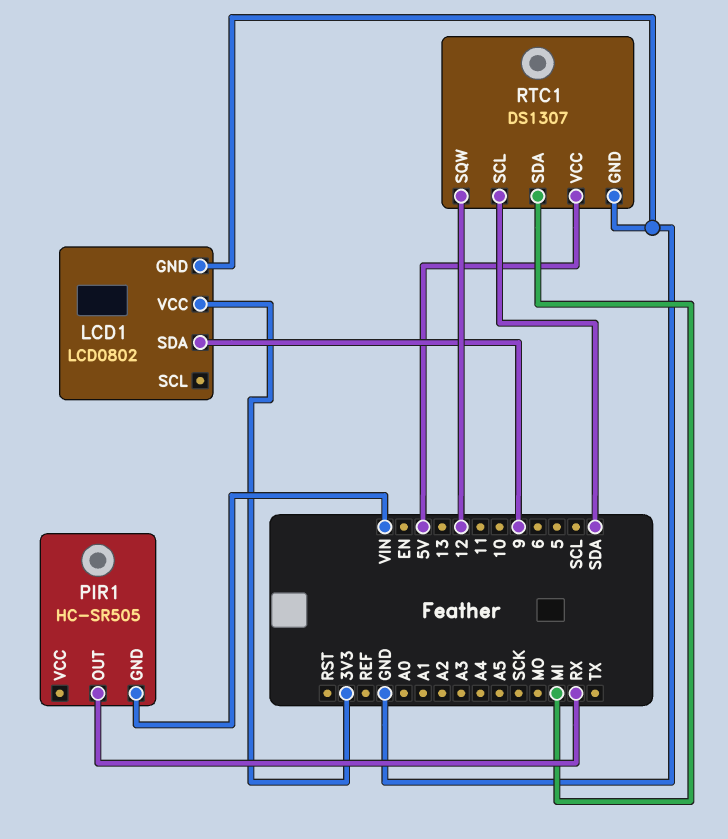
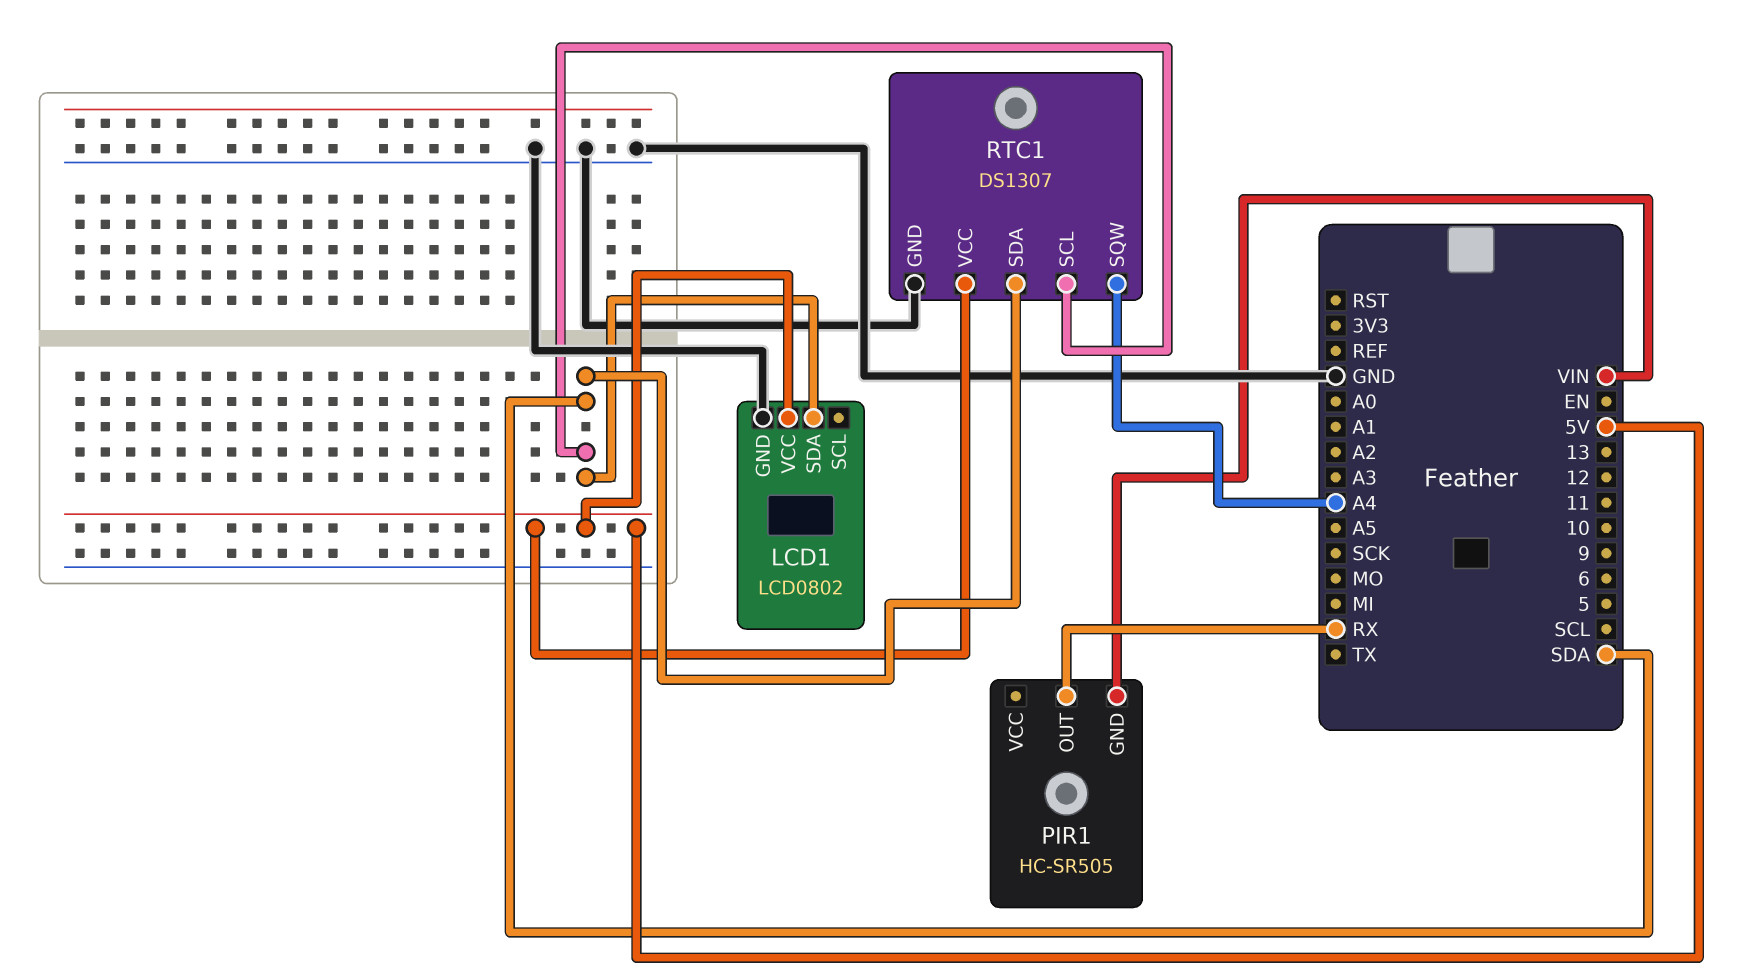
LCD1 pin SDA: 9 -> SDA
LCD1 pin VCC: 3V3 -> 5V
RTC1 pin SDA: MI -> SDA
RTC1 pin SQW: 12 -> A4

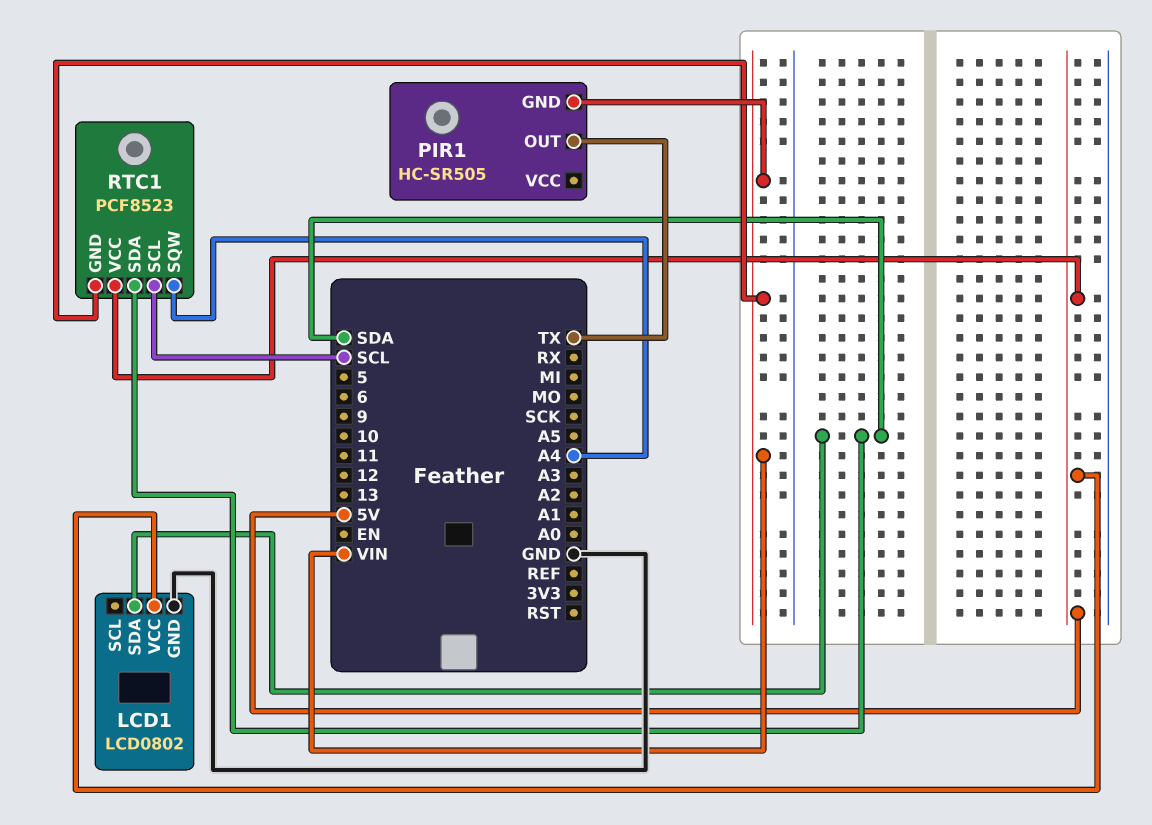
PIR1 pin OUT: RX -> TX
RTC1: DS1307 -> PCF8523
RTC1 pin GND: GND -> VIN
RTC1 pin SCL: SDA -> SCL

